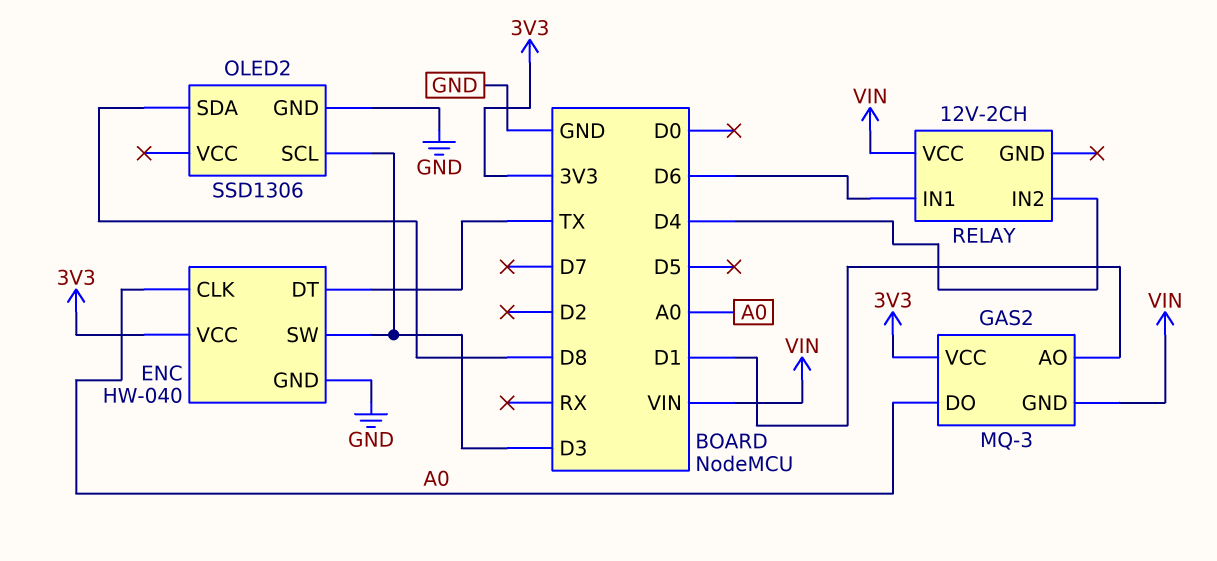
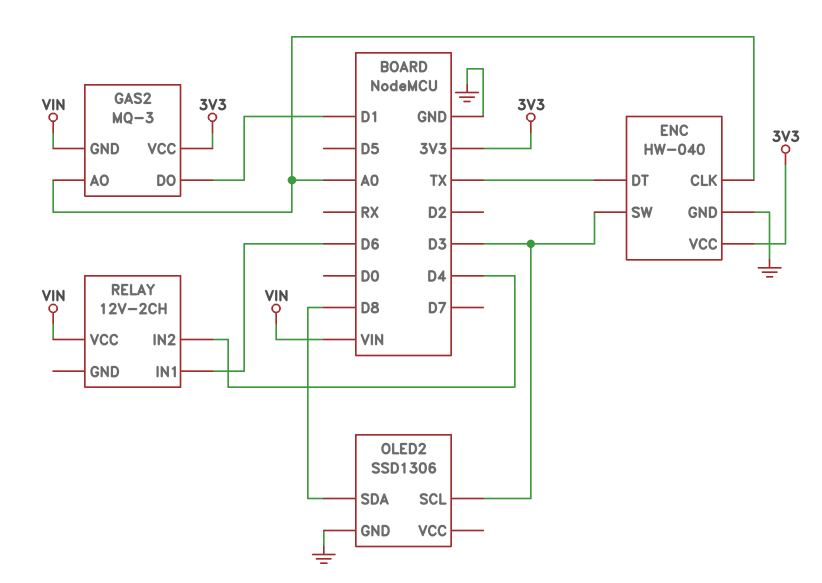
GAS2 pin AO: D1 -> A0
GAS2 pin DO: A0 -> D1

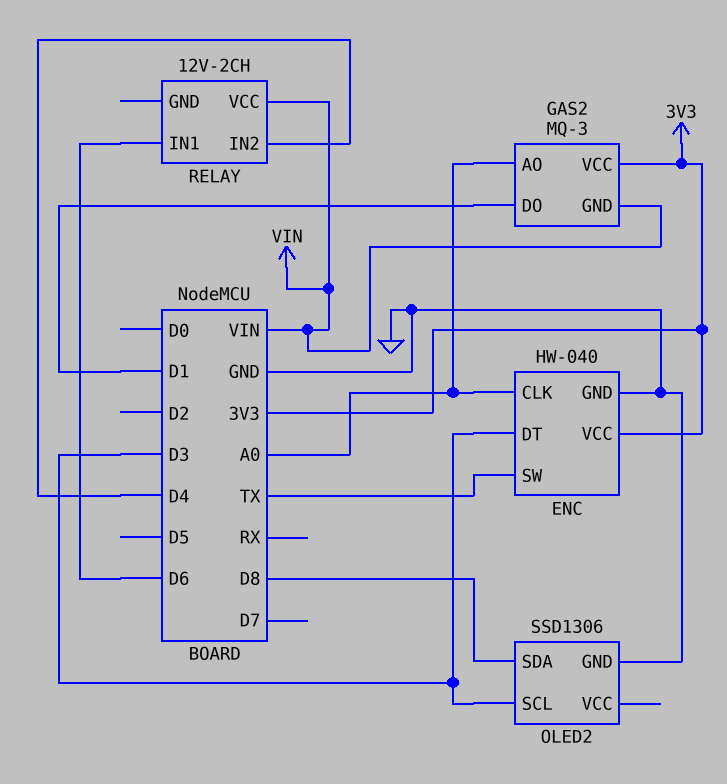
ENC pin DT: TX -> D3
ENC pin SW: D3 -> TX

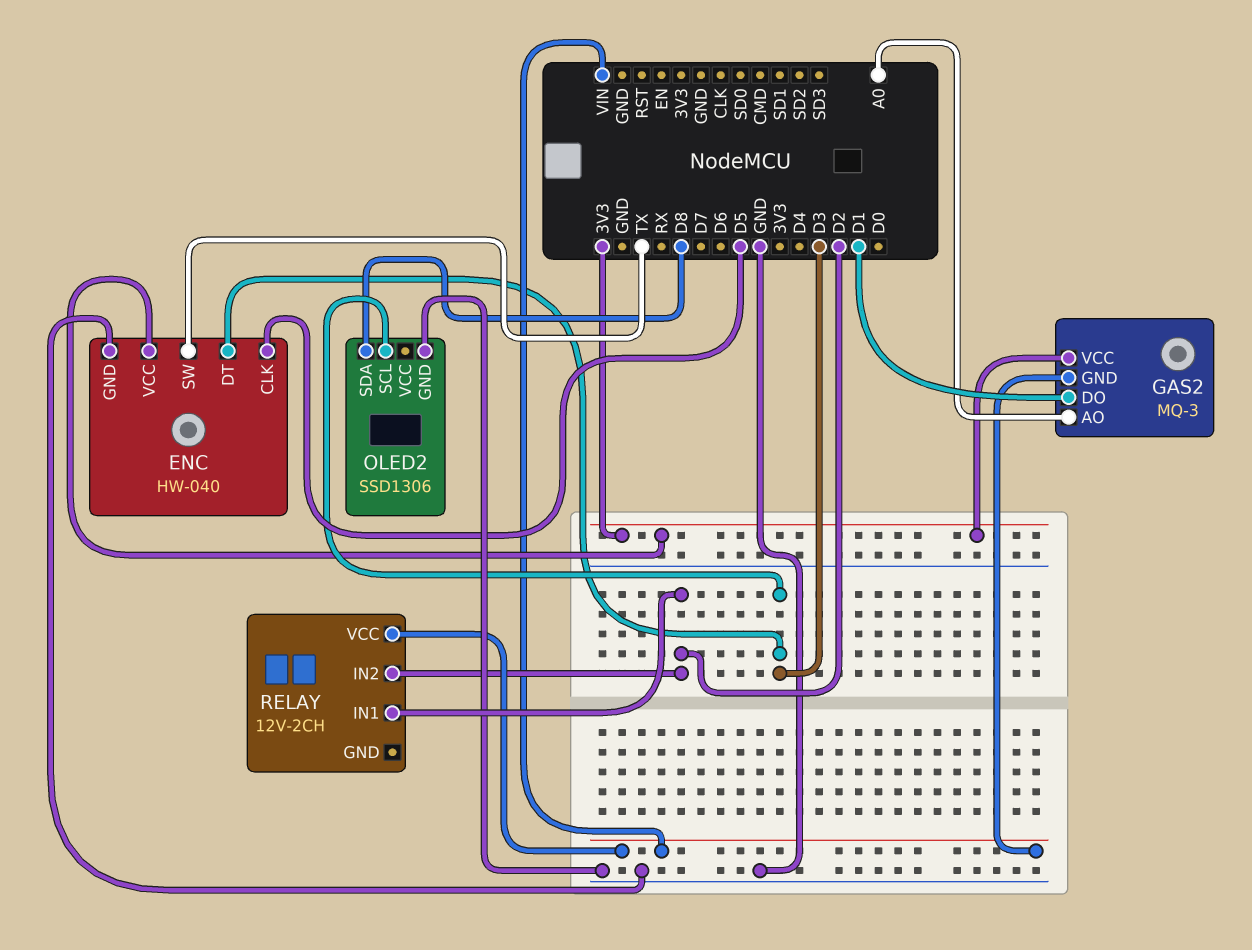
ENC pin CLK: A0 -> D5
RELAY pin IN1: D6 -> D2
RELAY pin IN2: D4 -> D2

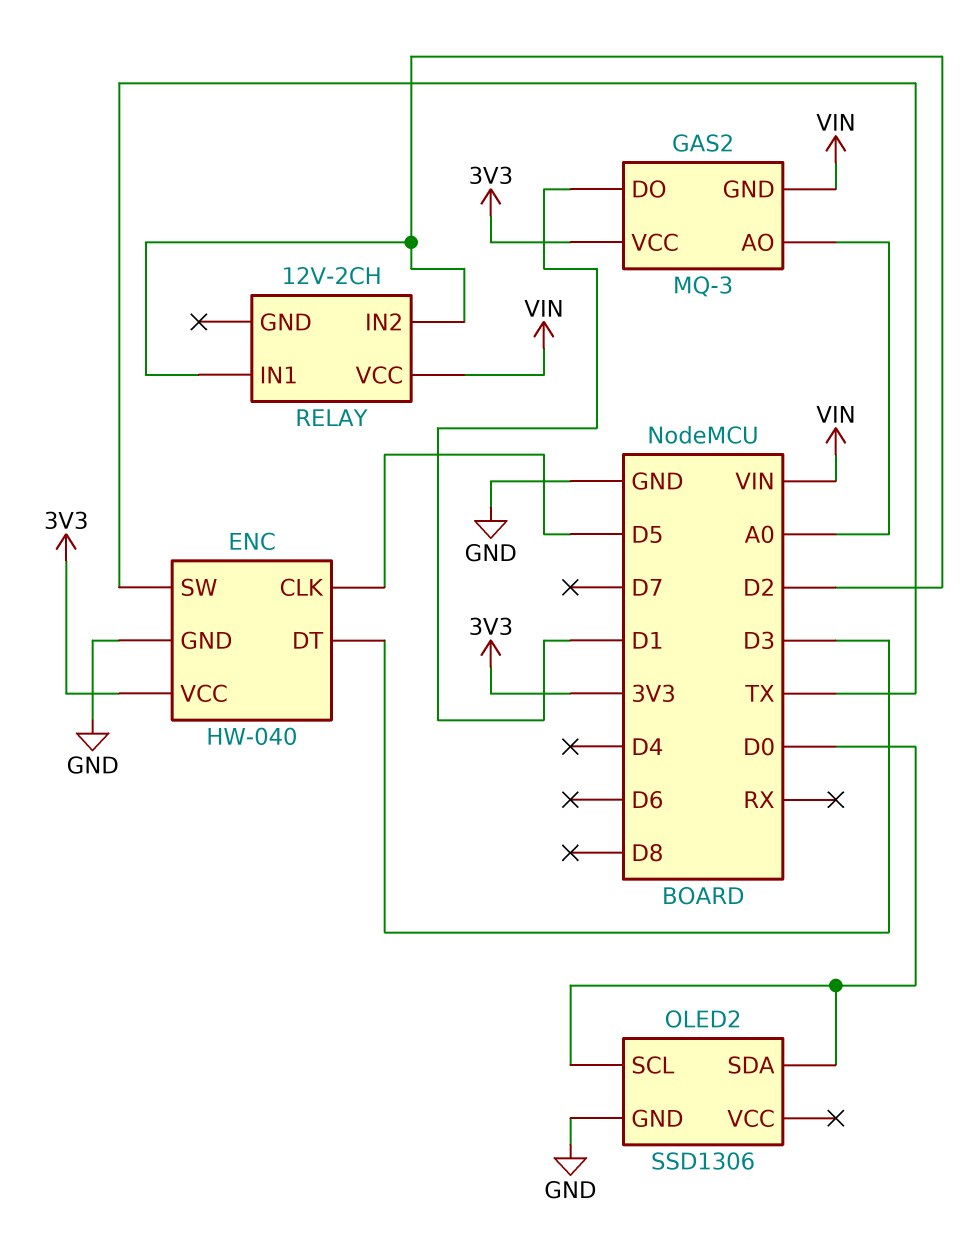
OLED2 pin SCL: D3 -> D0
OLED2 pin SDA: D8 -> D0

